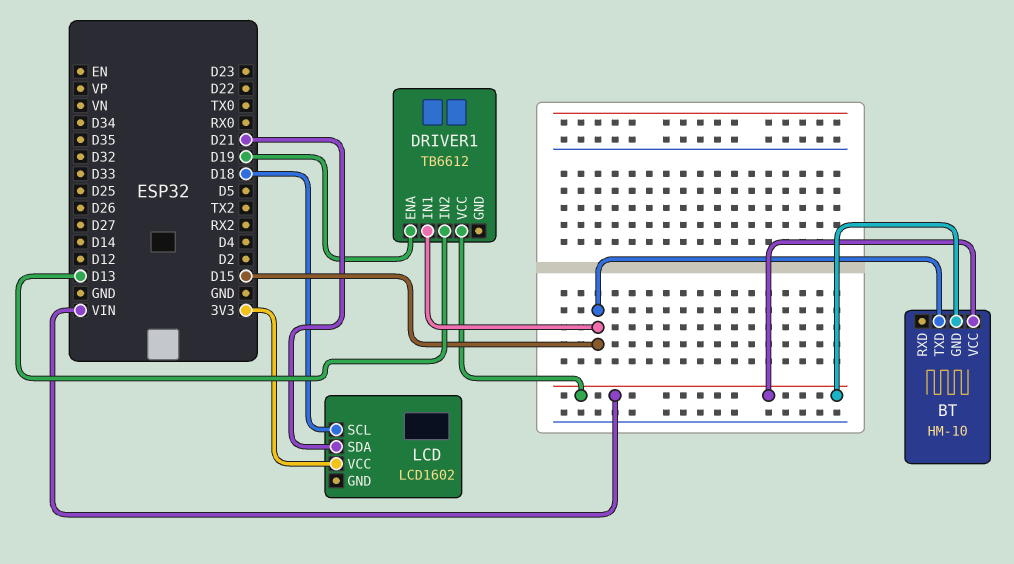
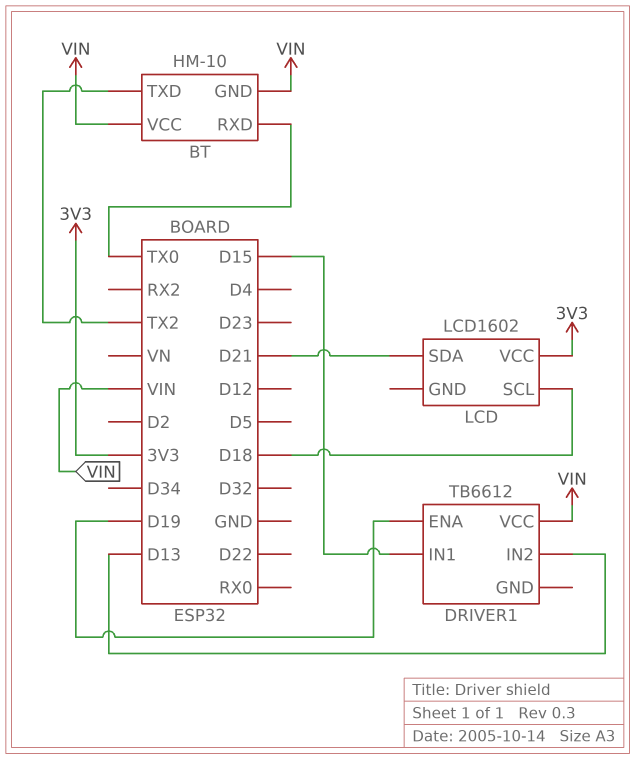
BT pin RXD: none -> TX0
BT pin TXD: D15 -> TX2

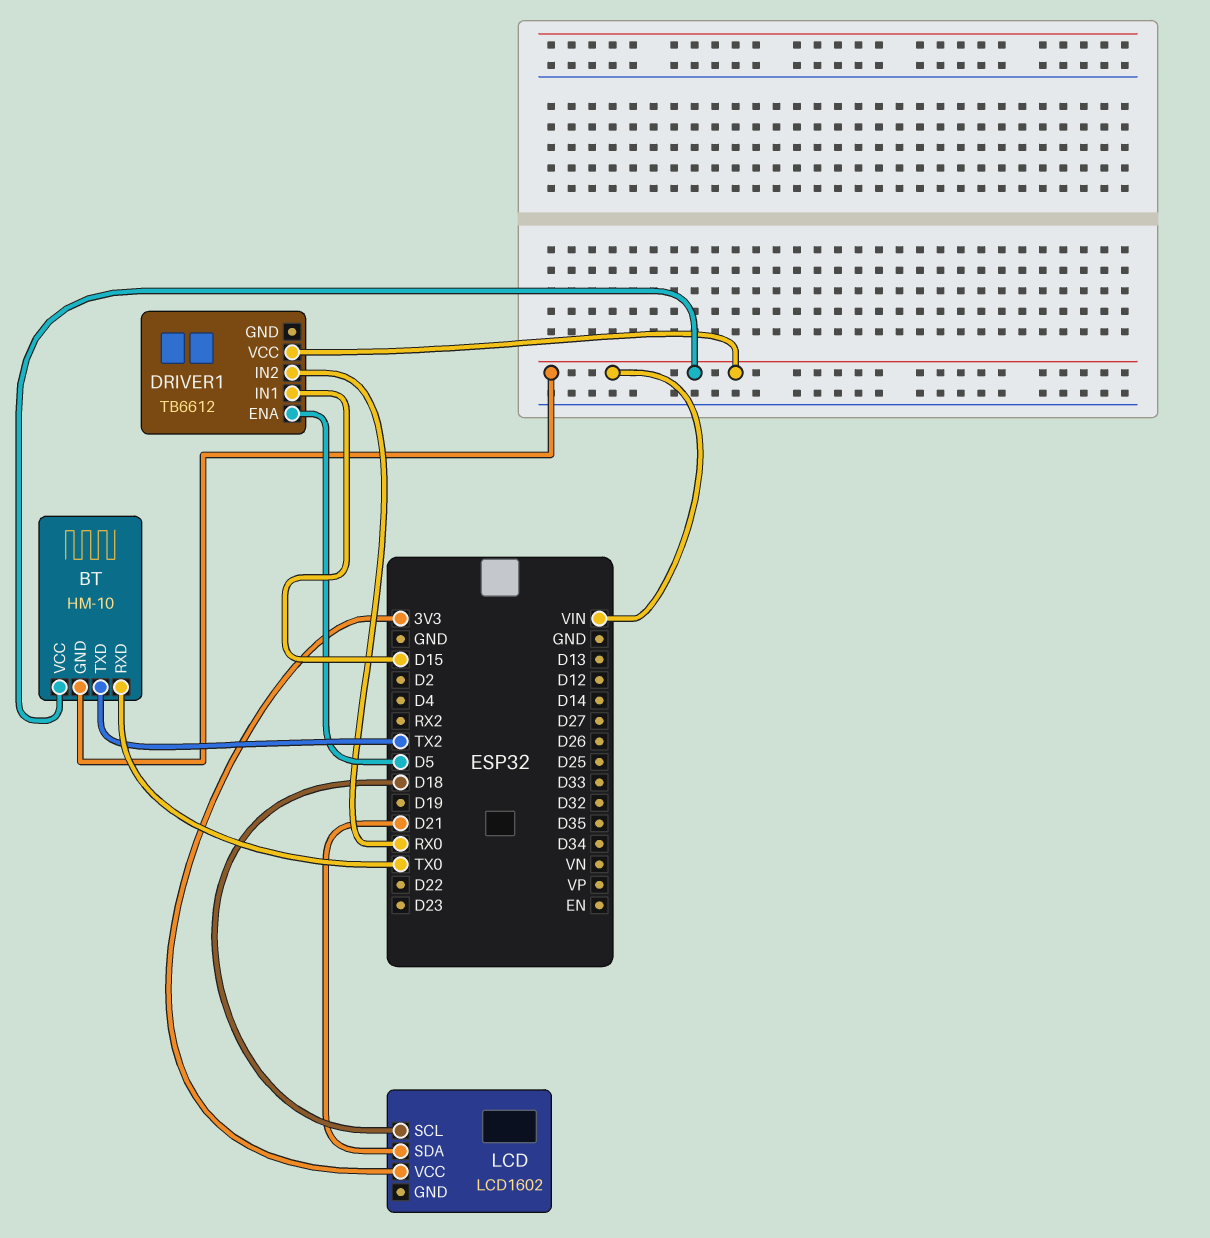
DRIVER1 pin ENA: D19 -> D5
DRIVER1 pin IN2: D13 -> RX0

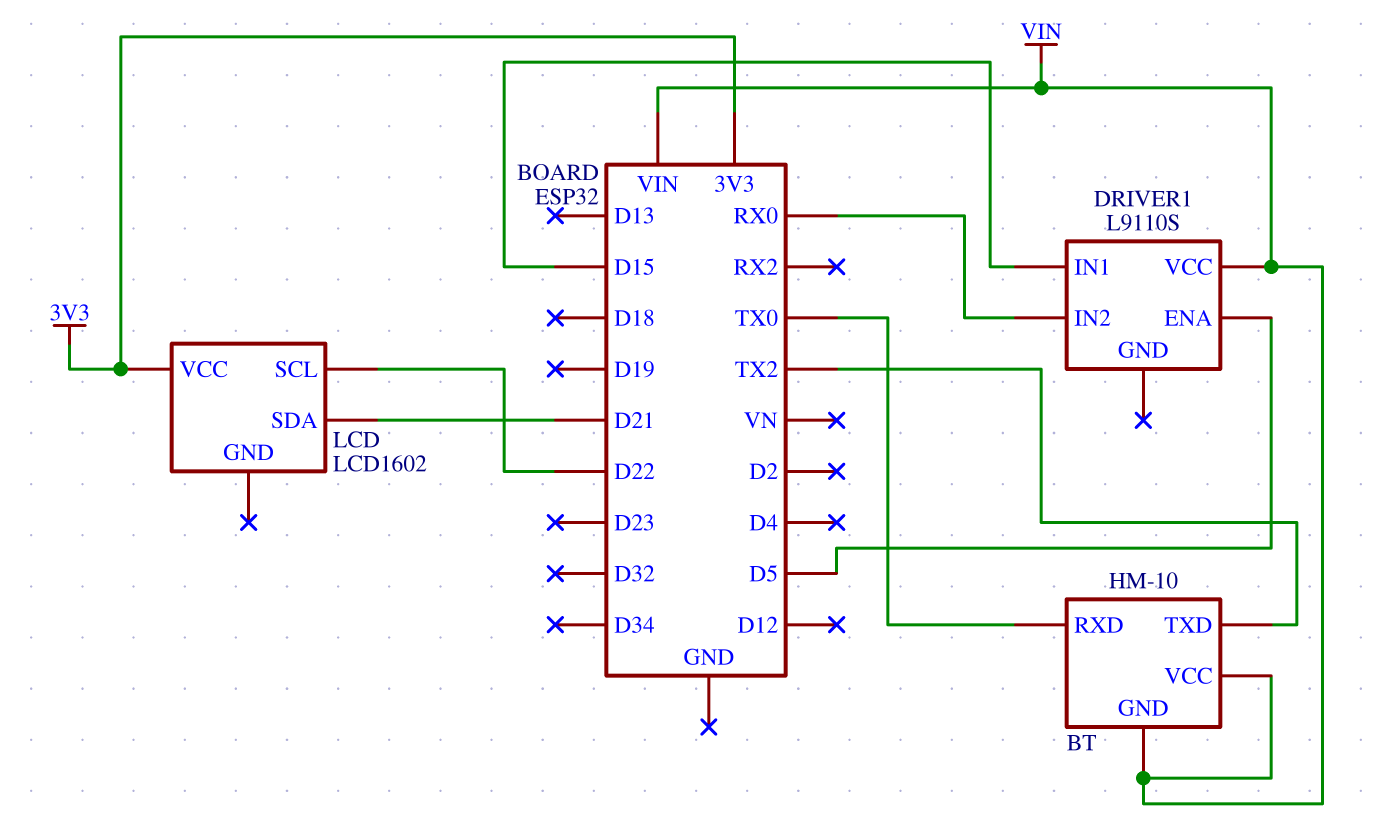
DRIVER1: TB6612 -> L9110S
LCD pin SCL: D18 -> D22

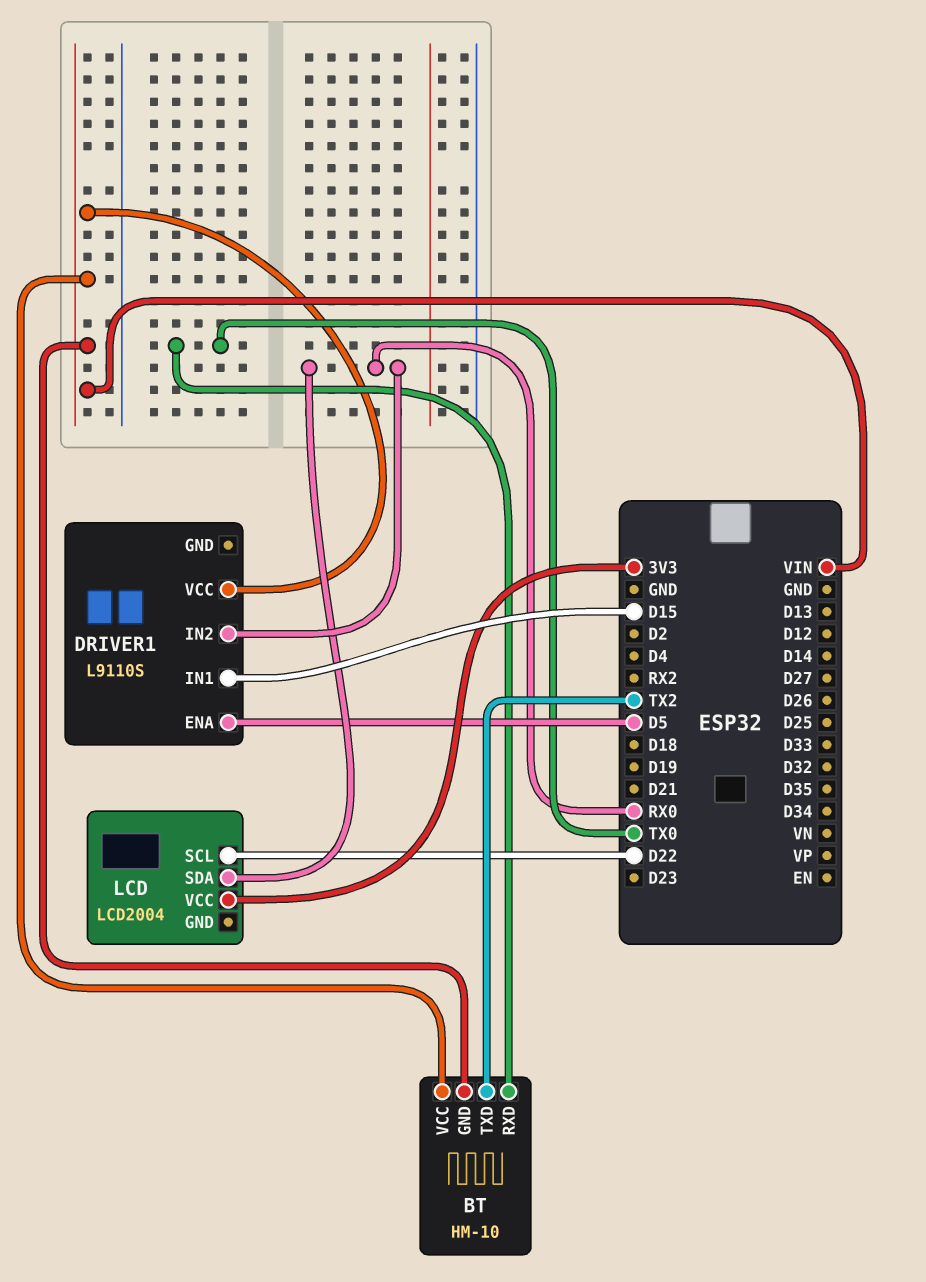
LCD: LCD1602 -> LCD2004
LCD pin SDA: D21 -> RX0

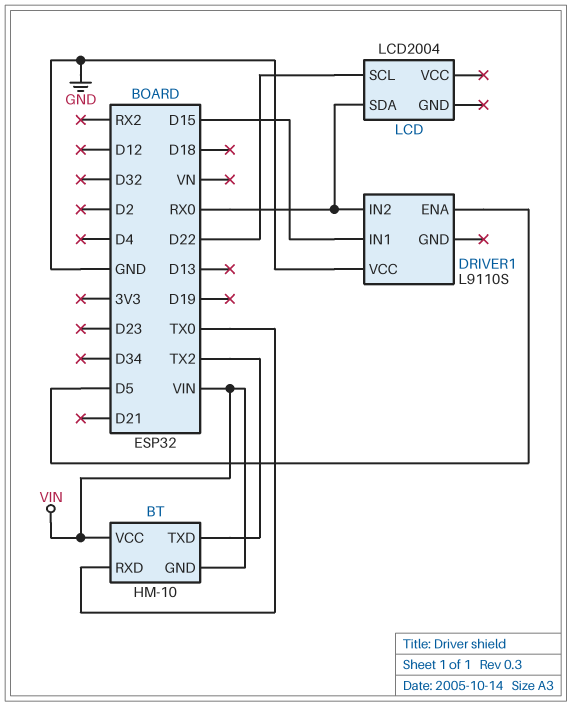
DRIVER1 pin VCC: VIN -> GND
LCD pin VCC: 3V3 -> none

